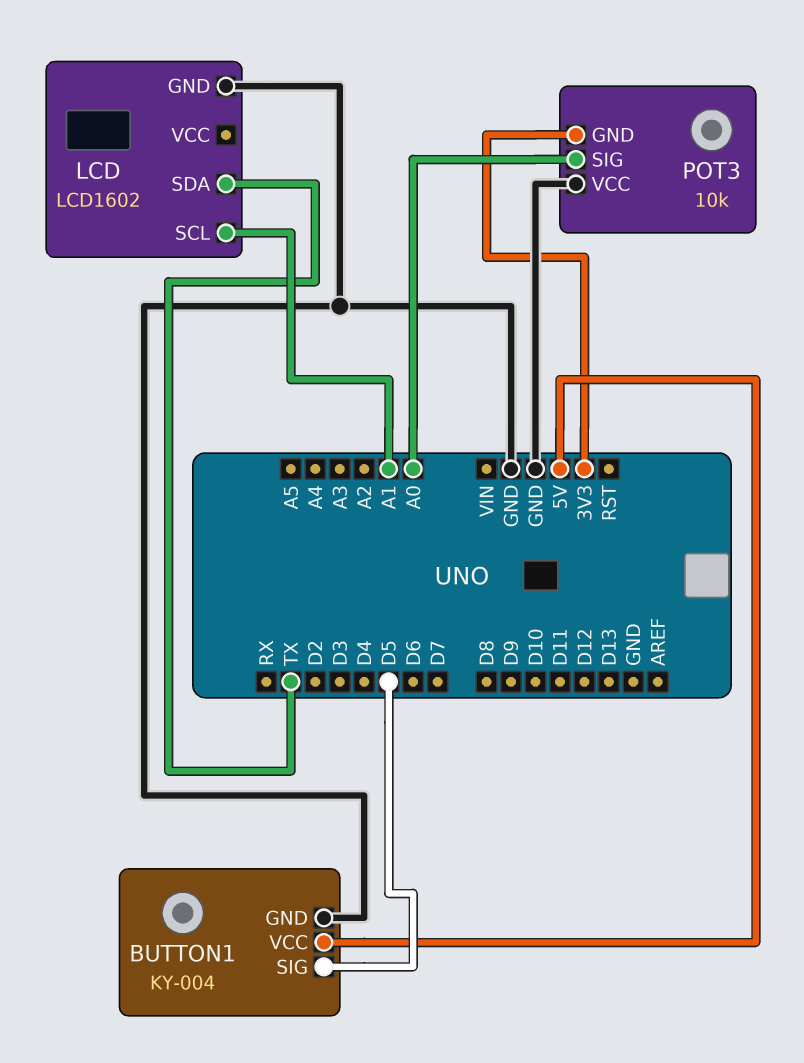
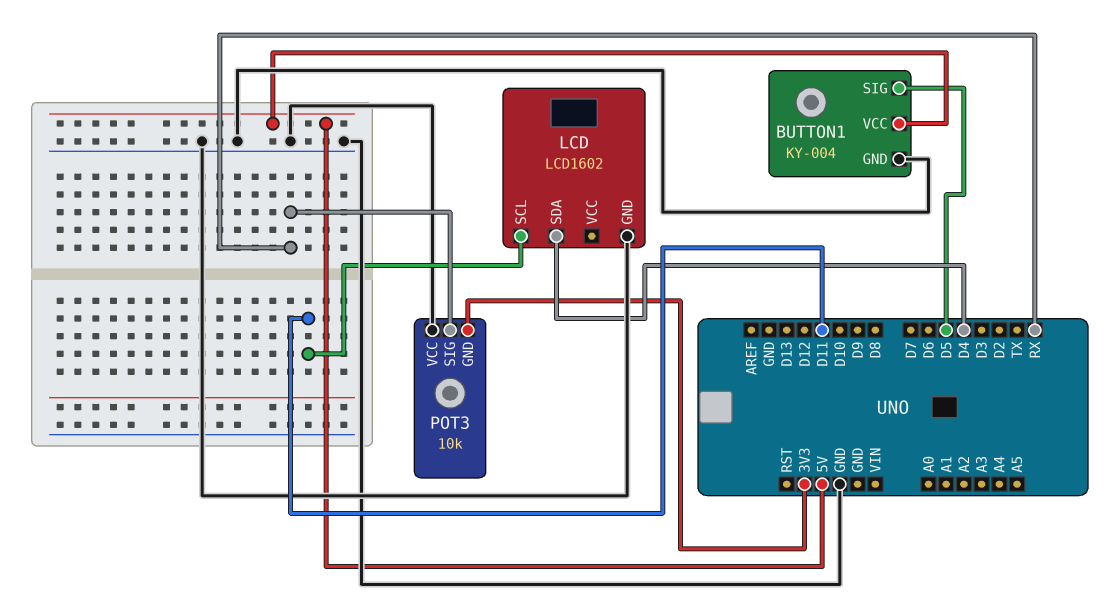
LCD pin SCL: A1 -> D11
LCD pin SDA: TX -> D4
POT3 pin SIG: A0 -> RX

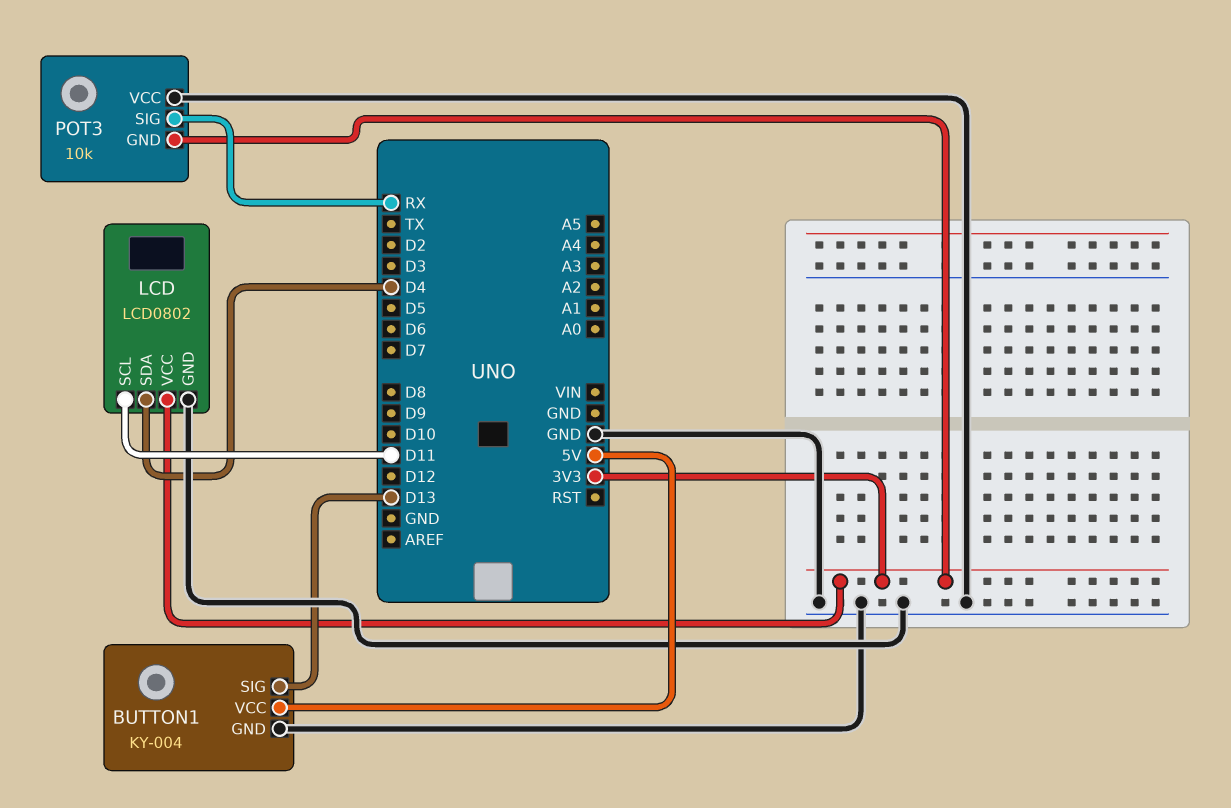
BUTTON1 pin SIG: D5 -> D13
LCD: LCD1602 -> LCD0802
LCD pin VCC: none -> 3V3

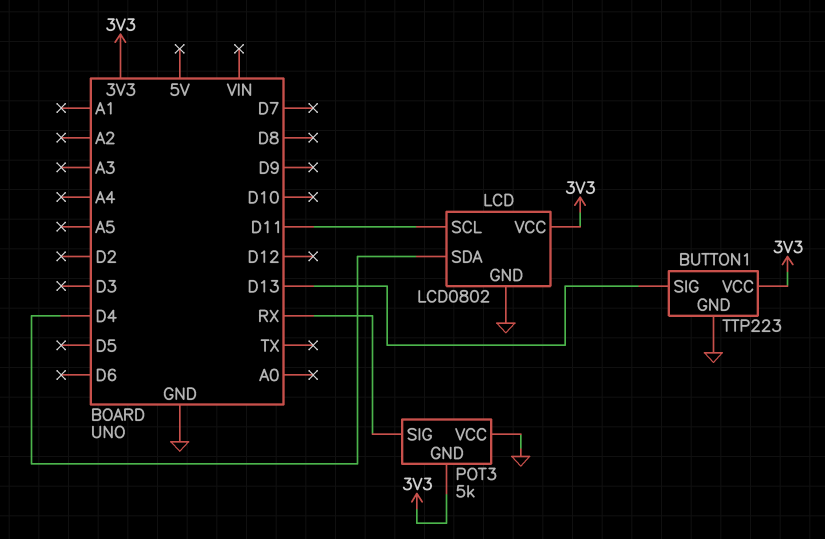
BUTTON1: KY-004 -> TTP223
BUTTON1 pin VCC: 5V -> 3V3
POT3: 10k -> 5k

